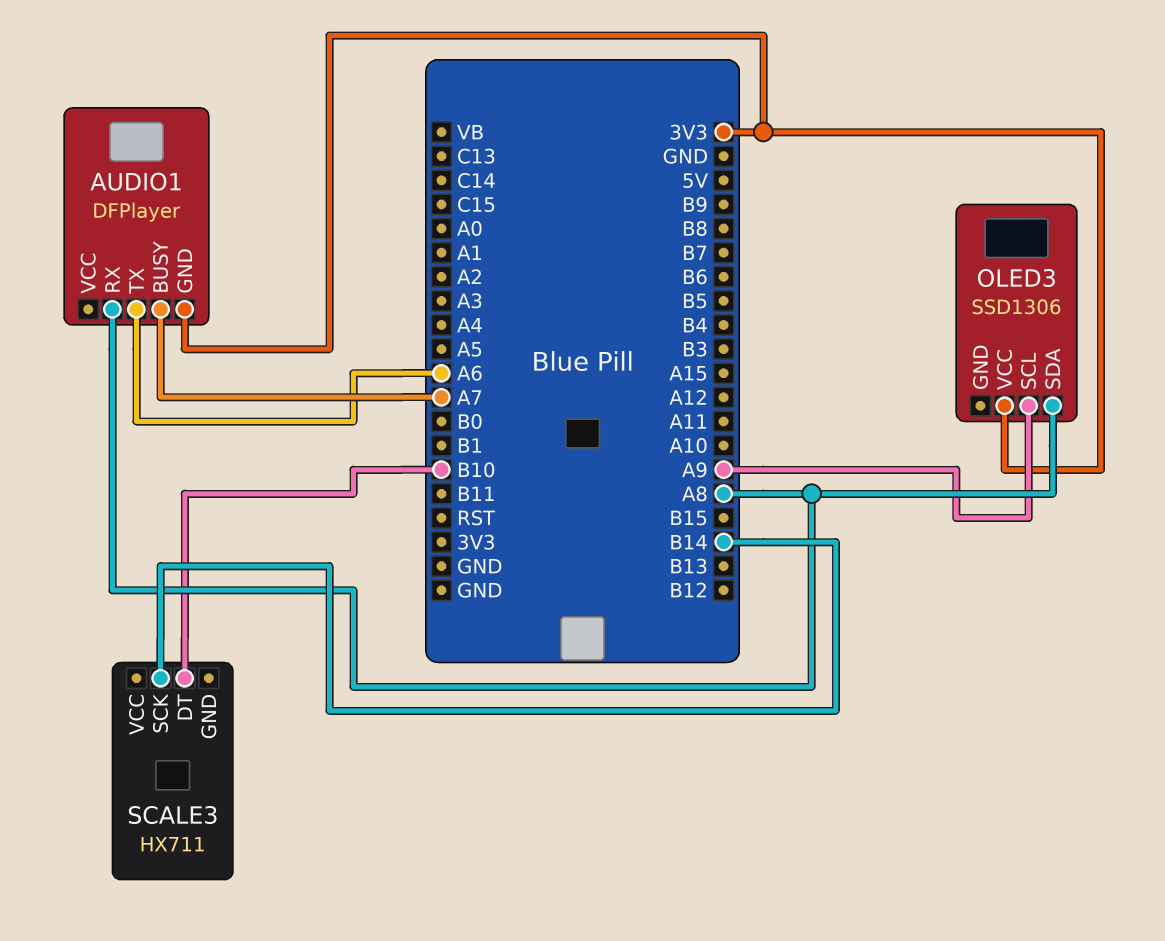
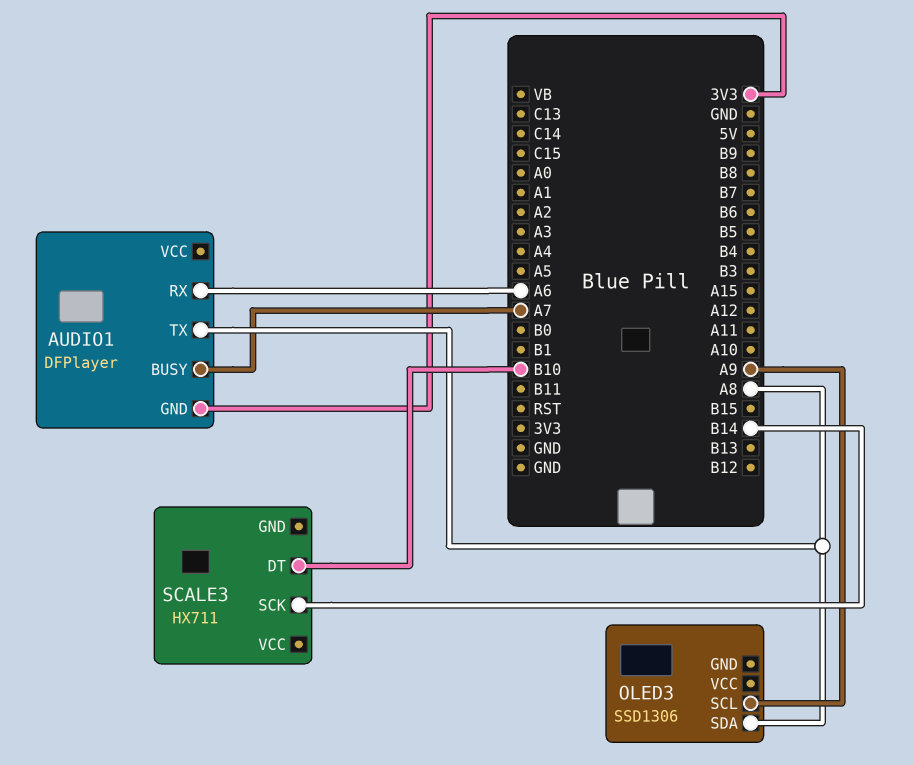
AUDIO1 pin RX: A8 -> A6
AUDIO1 pin TX: A6 -> A8
OLED3 pin VCC: 3V3 -> none

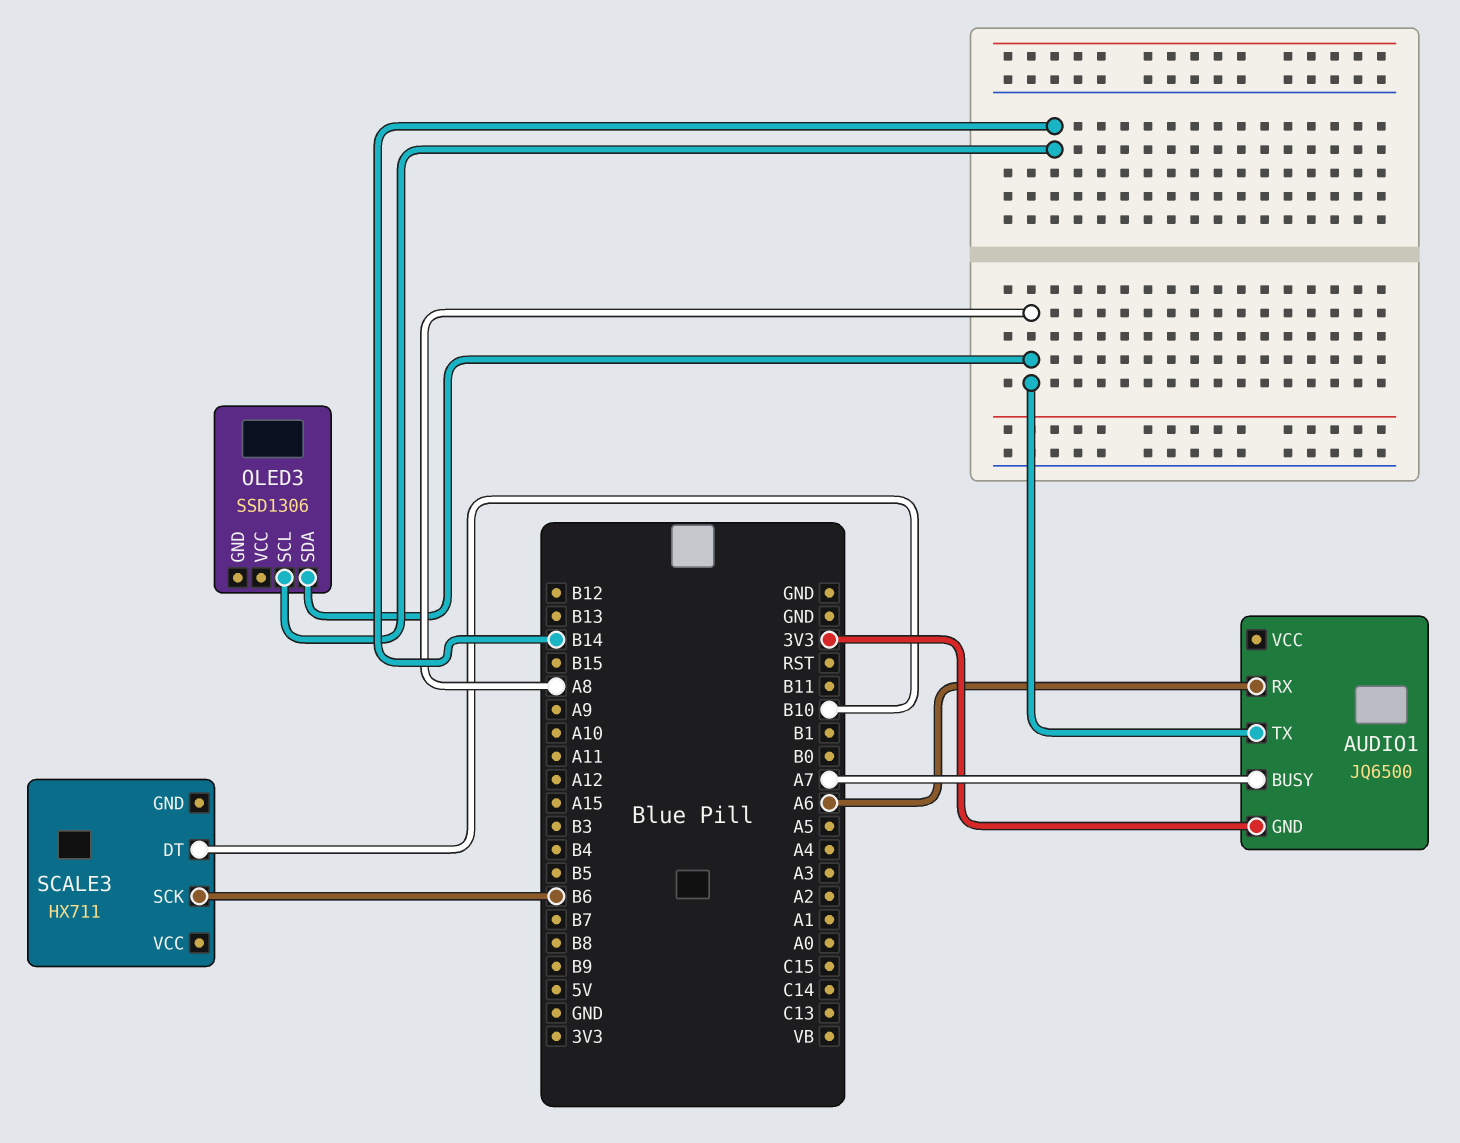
AUDIO1: DFPlayer -> JQ6500
OLED3 pin SCL: A9 -> B14
SCALE3 pin SCK: B14 -> B6

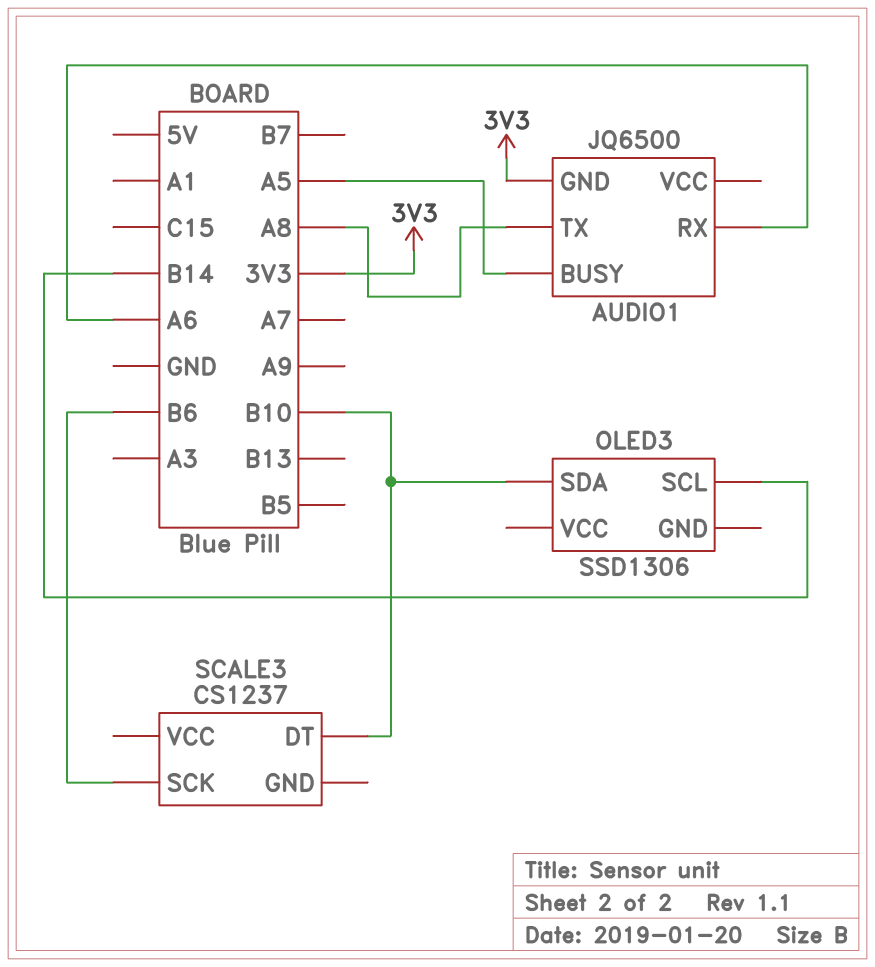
AUDIO1 pin BUSY: A7 -> A5
OLED3 pin SDA: A8 -> B10
SCALE3: HX711 -> CS1237

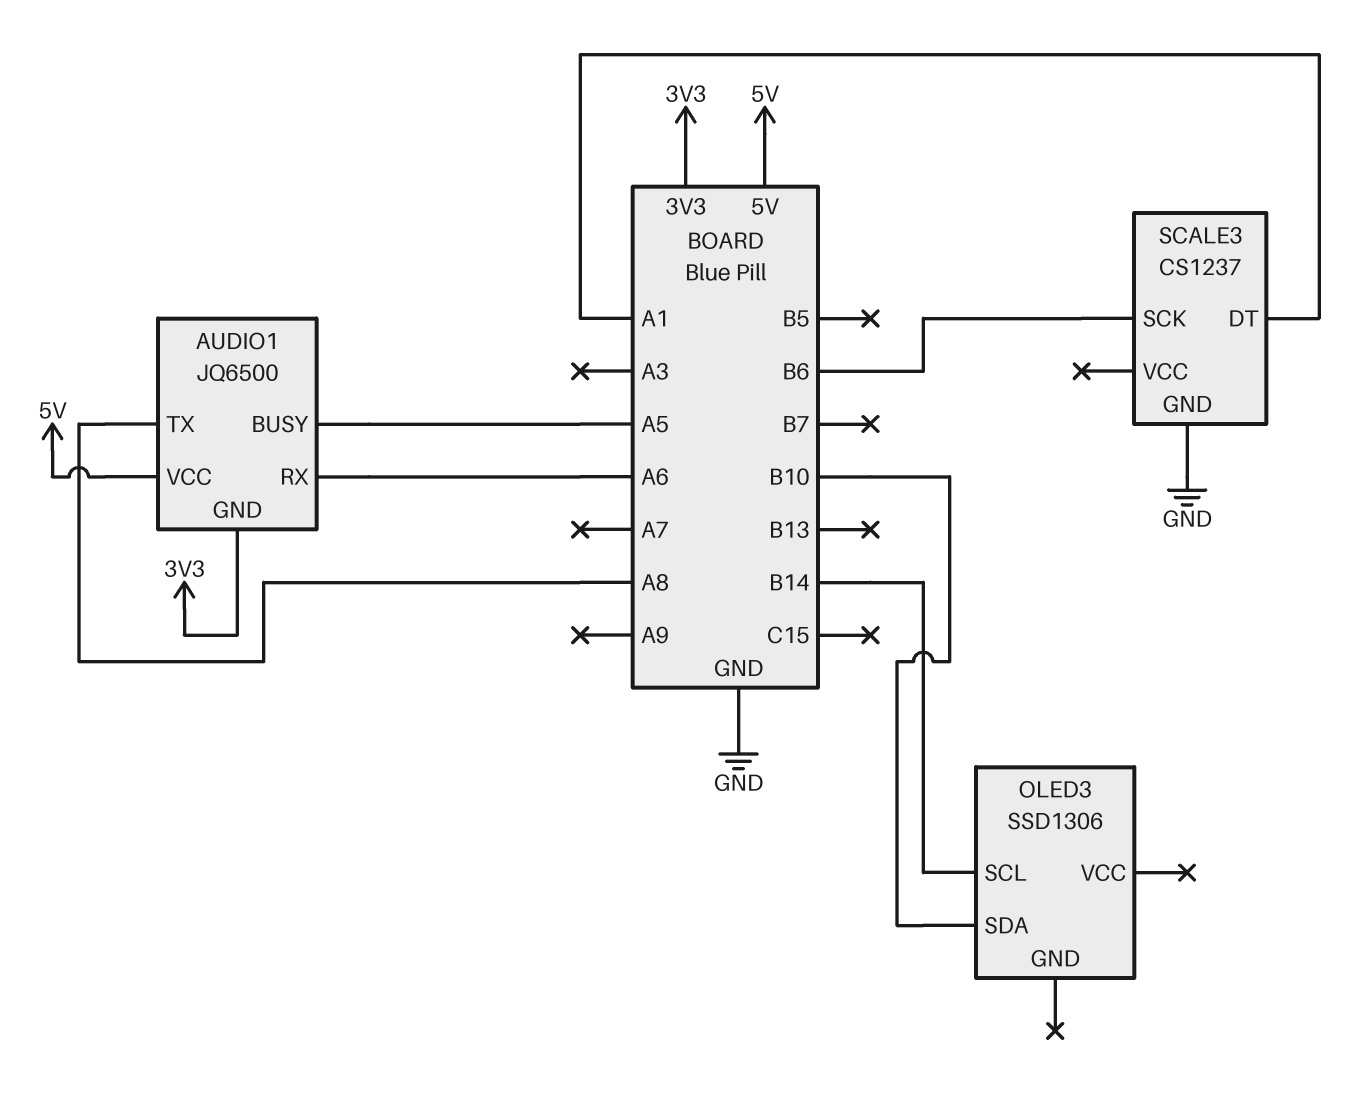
AUDIO1 pin VCC: none -> 5V
SCALE3 pin DT: B10 -> A1
SCALE3 pin GND: none -> GND

